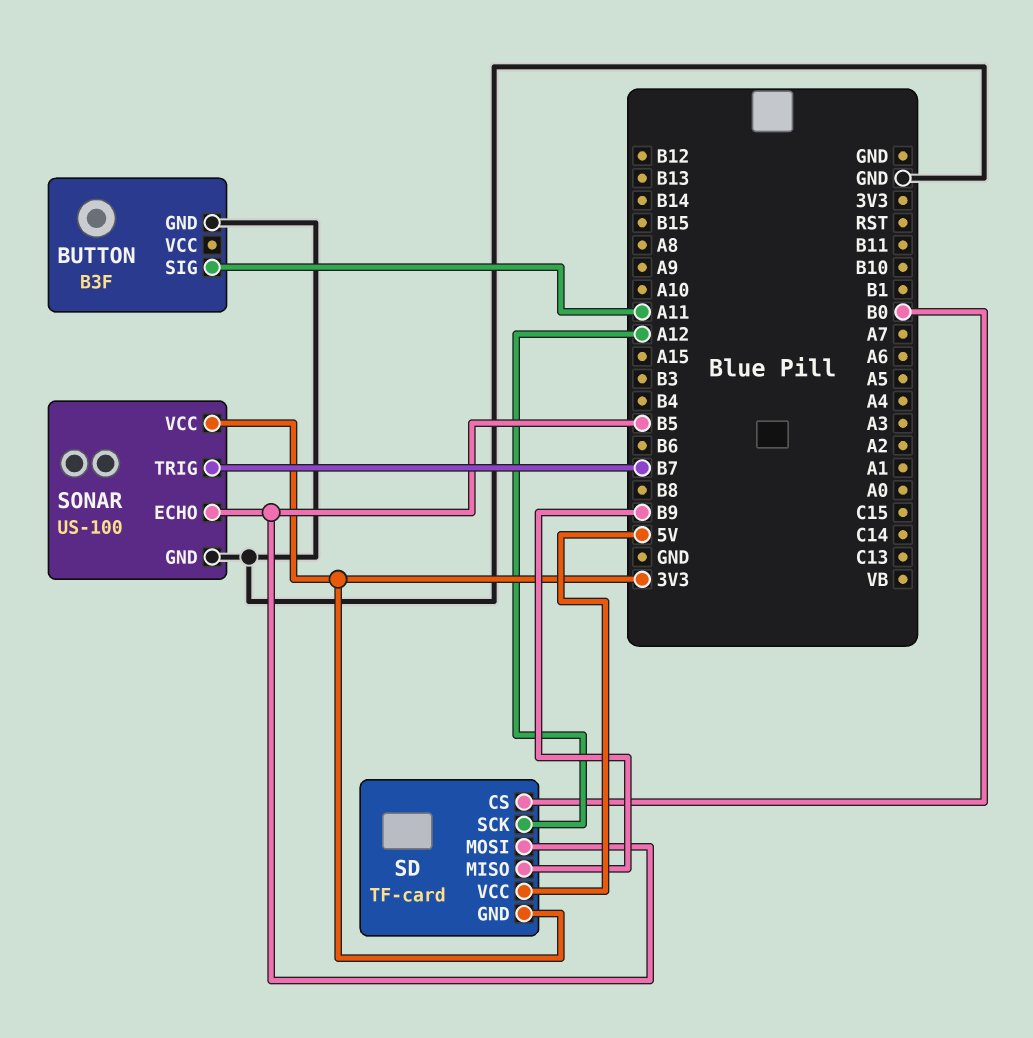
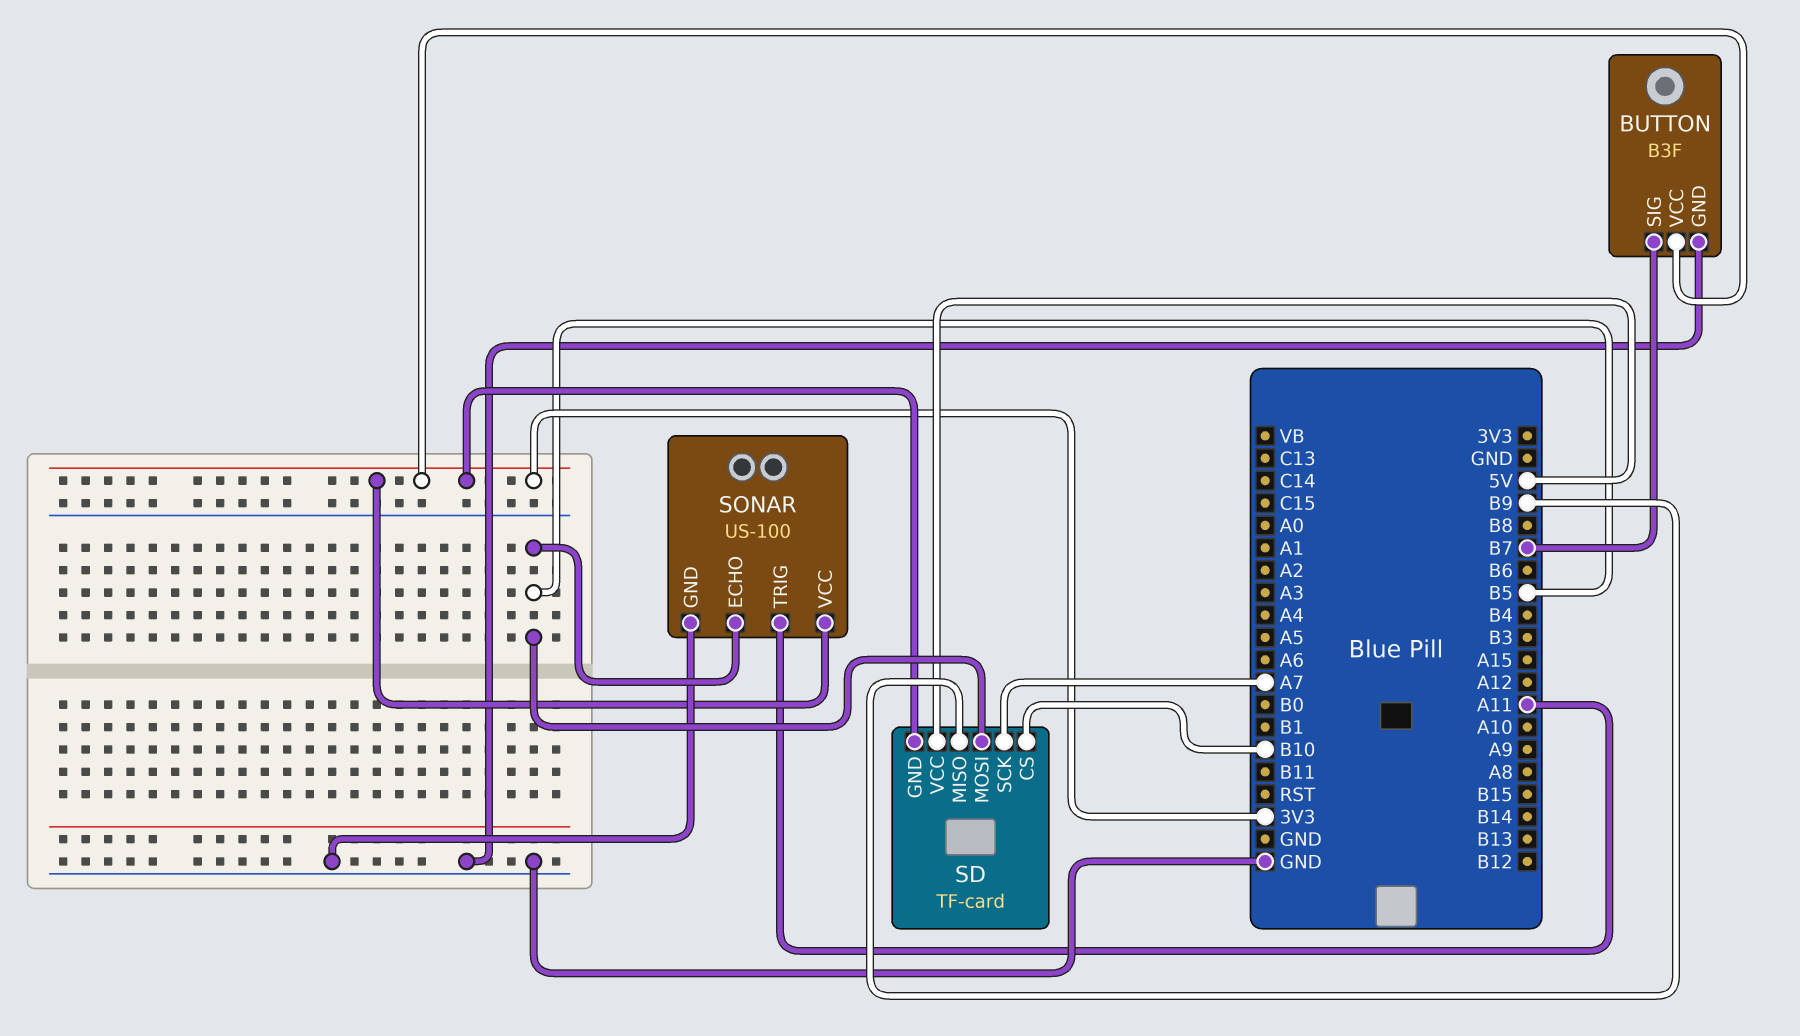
BUTTON pin SIG: A11 -> B7
BUTTON pin VCC: none -> 3V3
SD pin CS: B0 -> B10
SD pin SCK: A12 -> A7
SONAR pin TRIG: B7 -> A11

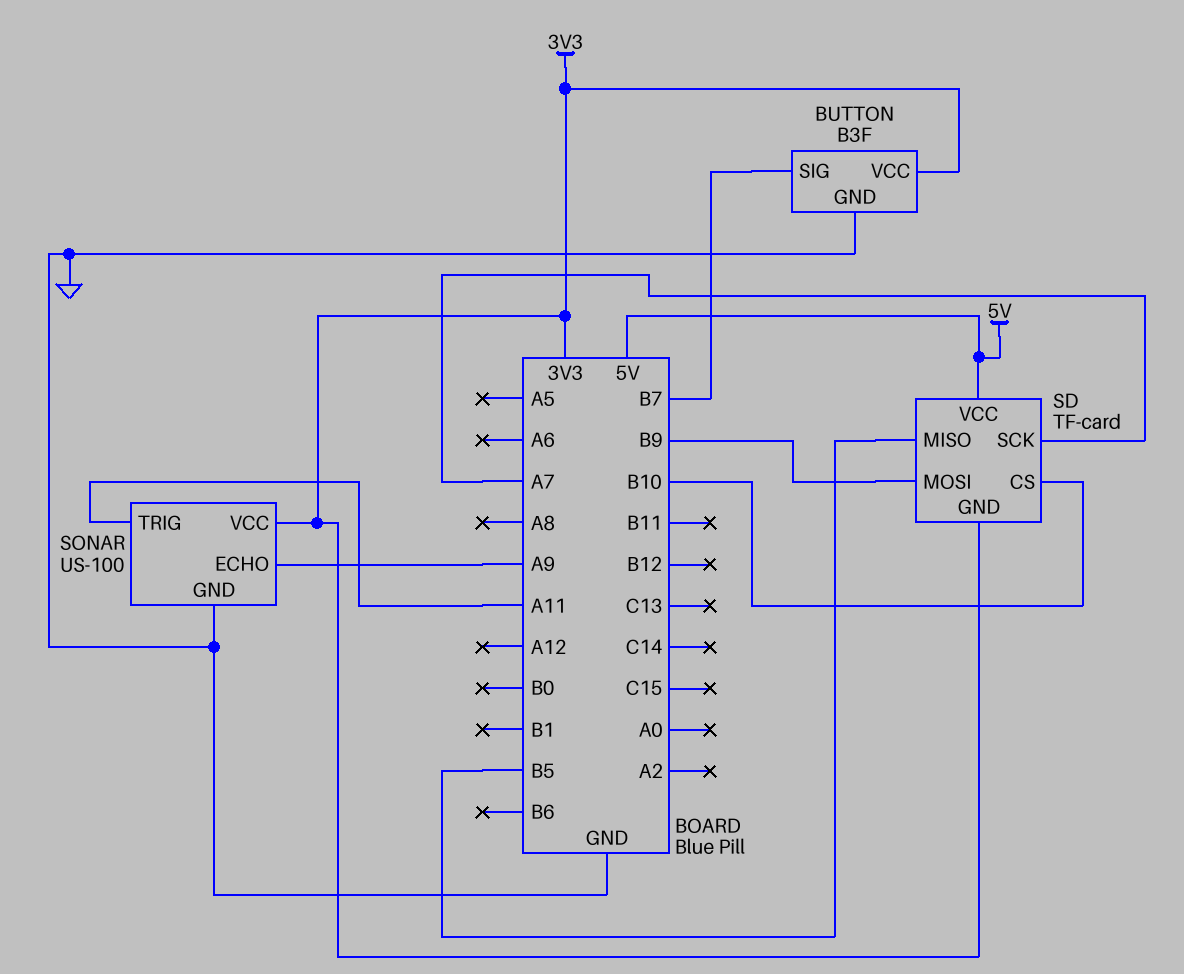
SD pin MISO: B9 -> B5
SD pin MOSI: B5 -> B9
SONAR pin ECHO: B5 -> A9

